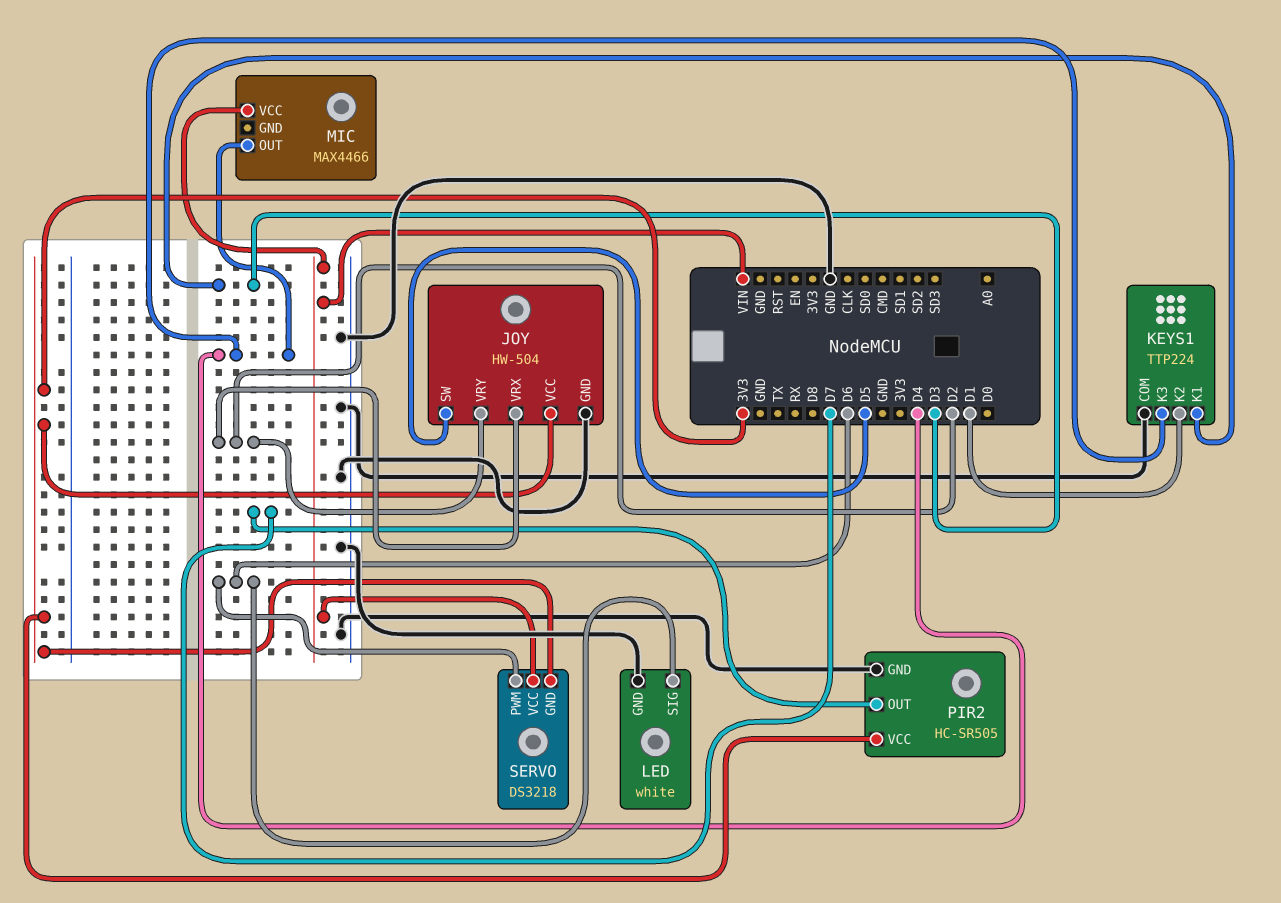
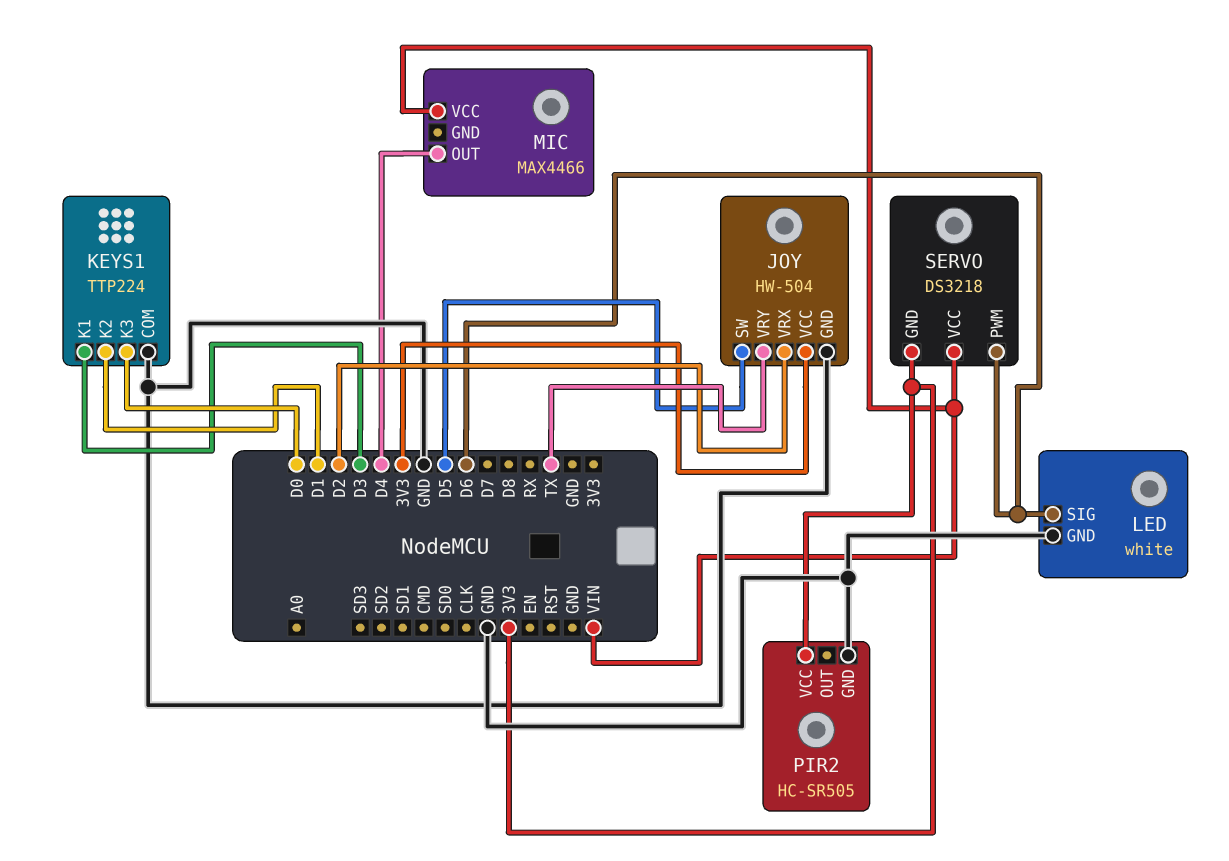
JOY pin VRY: D2 -> TX
KEYS1 pin K3: D4 -> D0
PIR2 pin OUT: D7 -> none

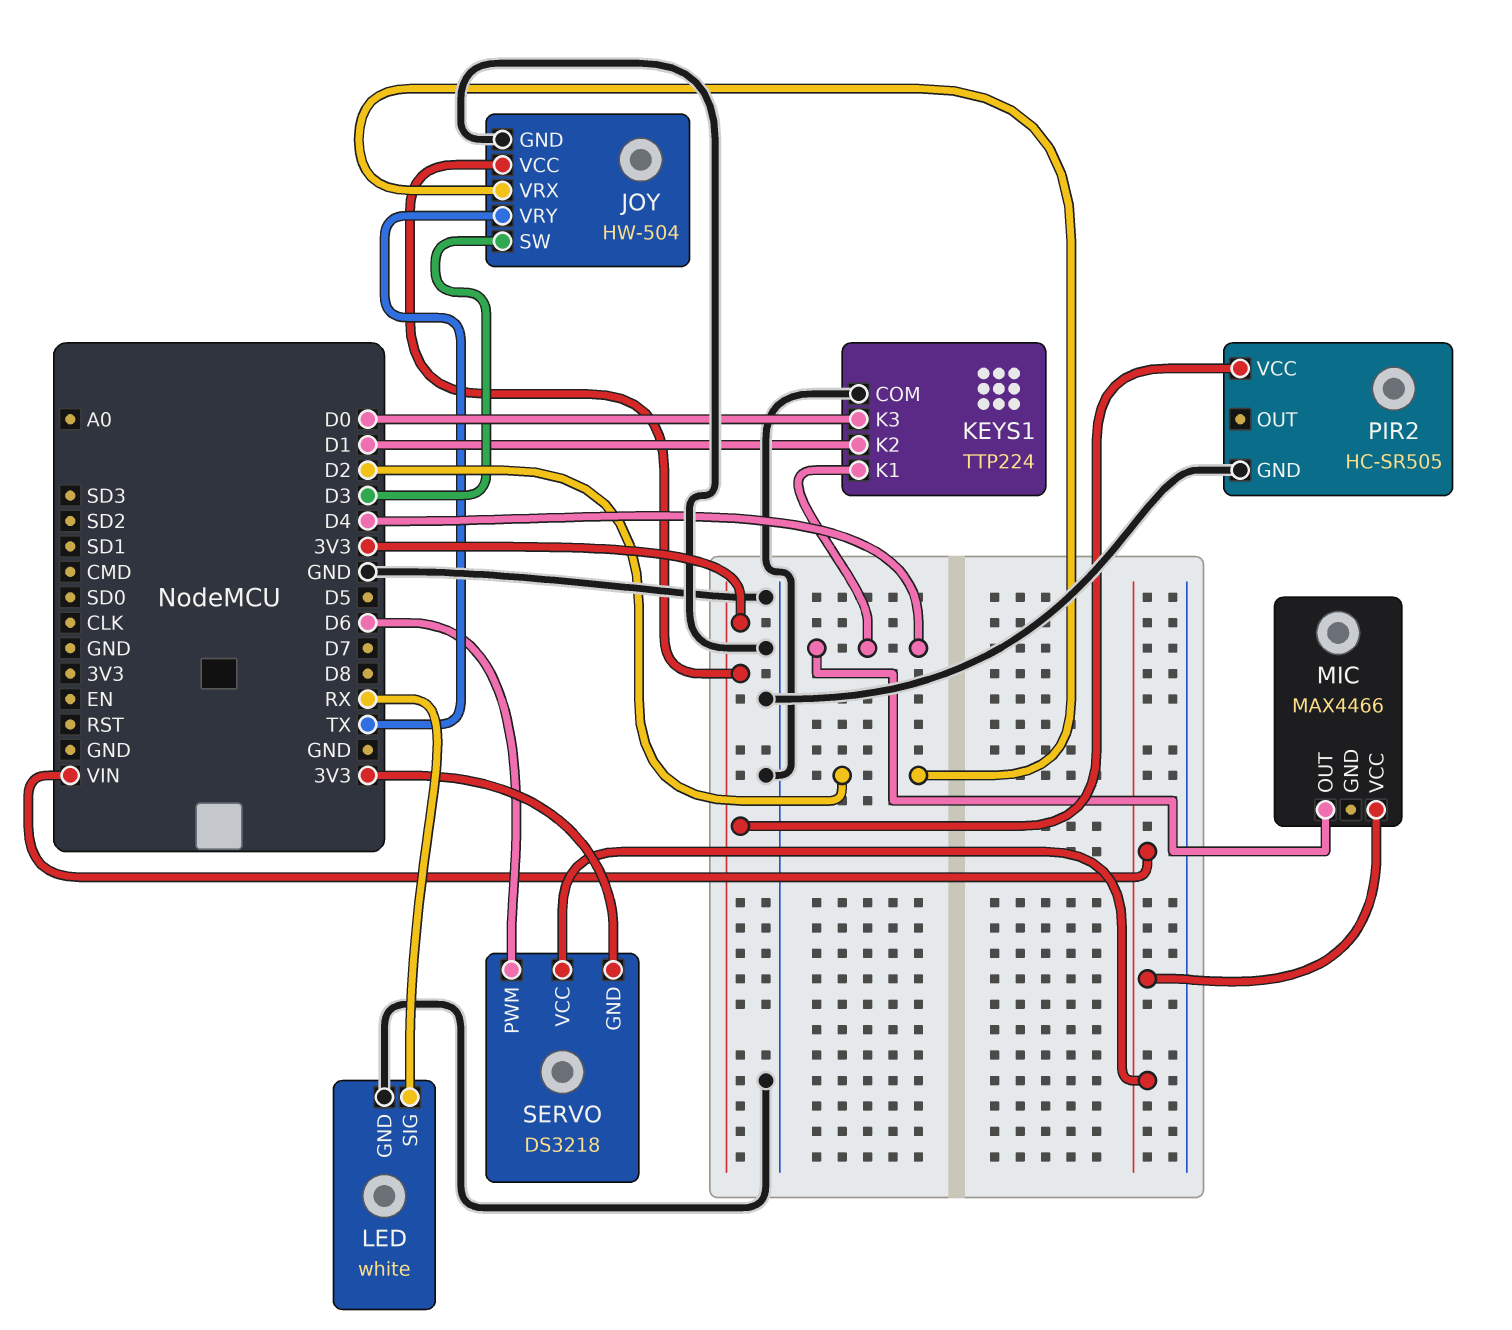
JOY pin SW: D5 -> D3
KEYS1 pin K1: D3 -> D4
LED pin SIG: D6 -> RX

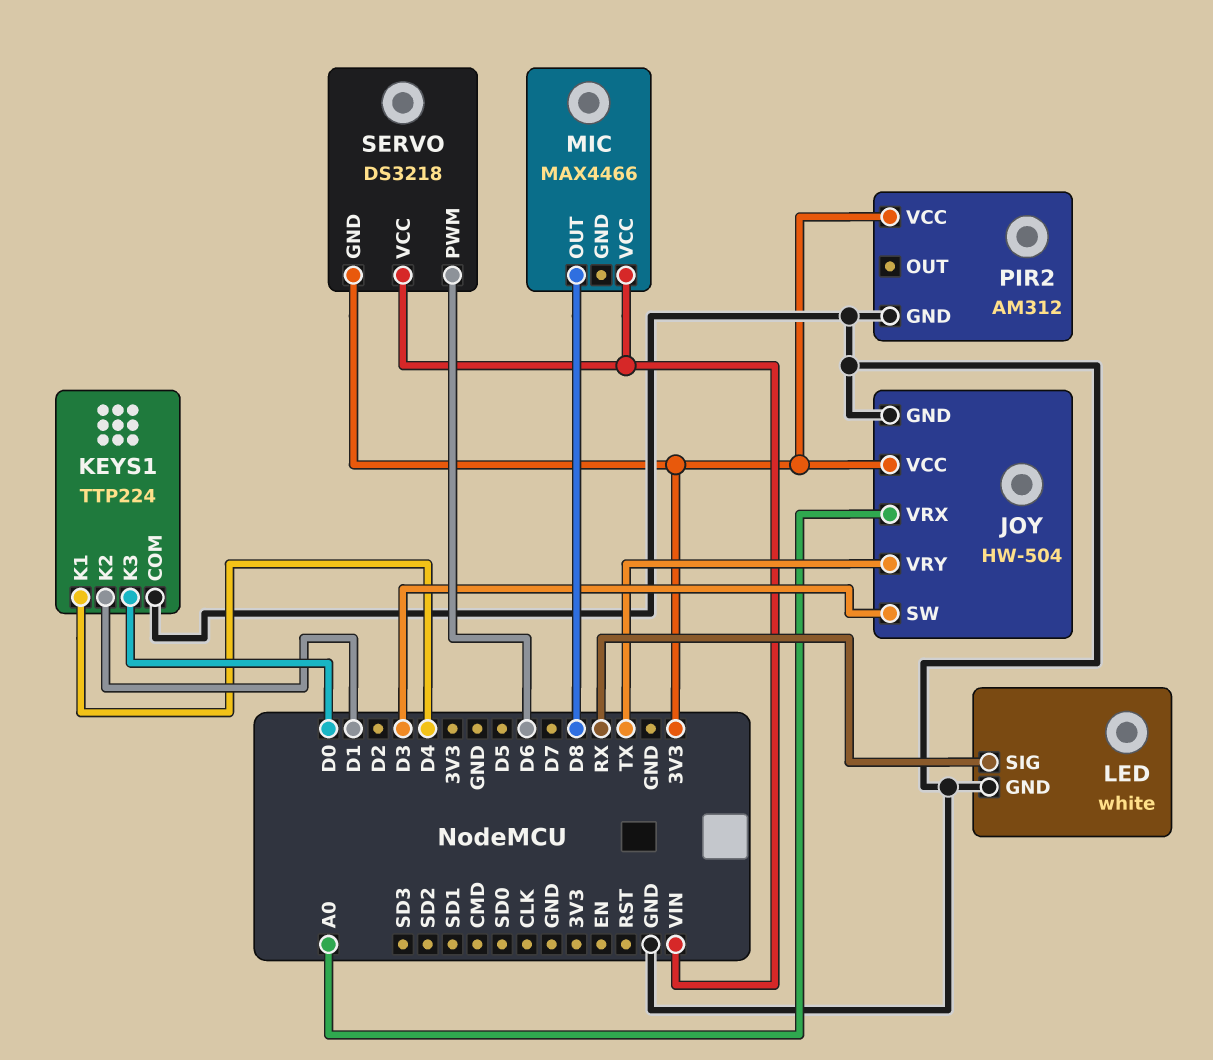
JOY pin VRX: D2 -> A0
MIC pin OUT: D4 -> D8
PIR2: HC-SR505 -> AM312

